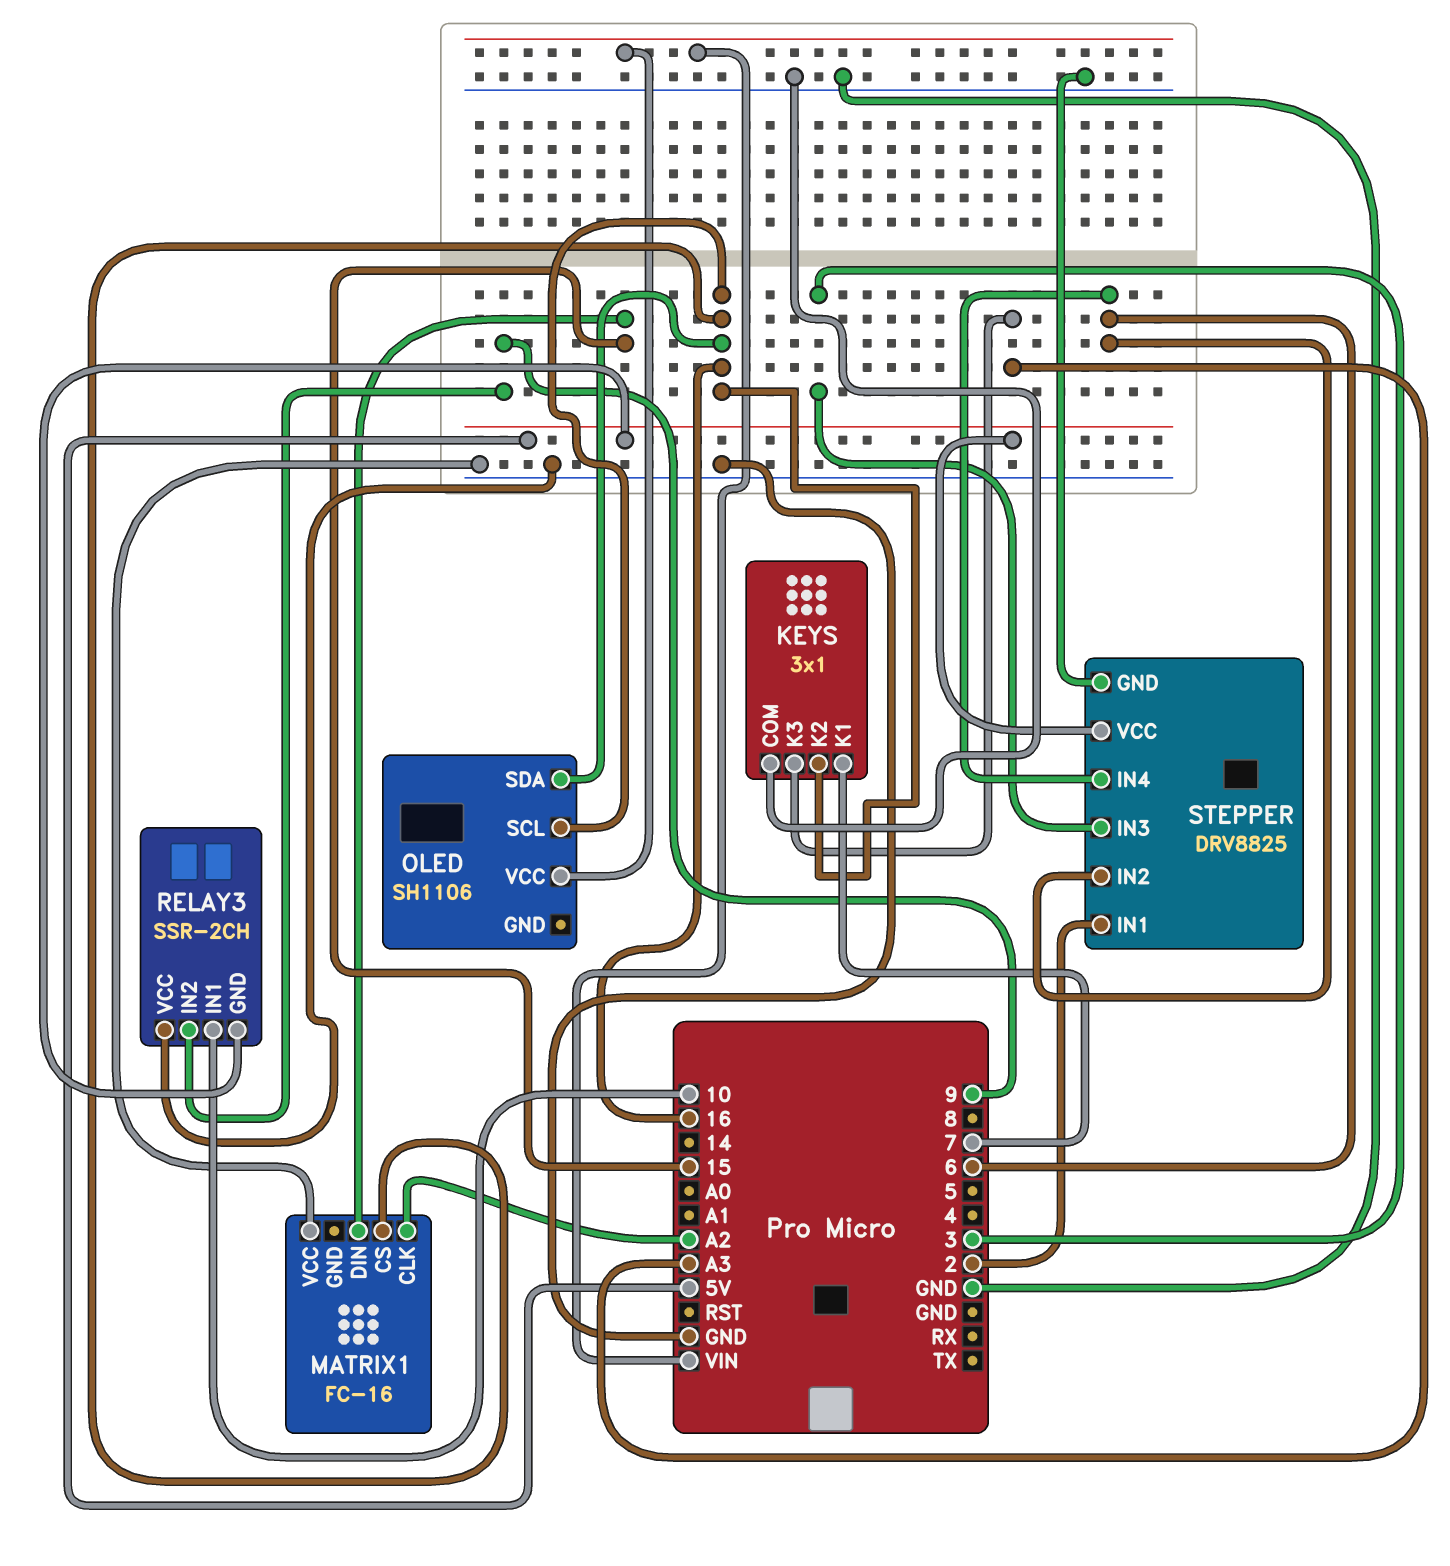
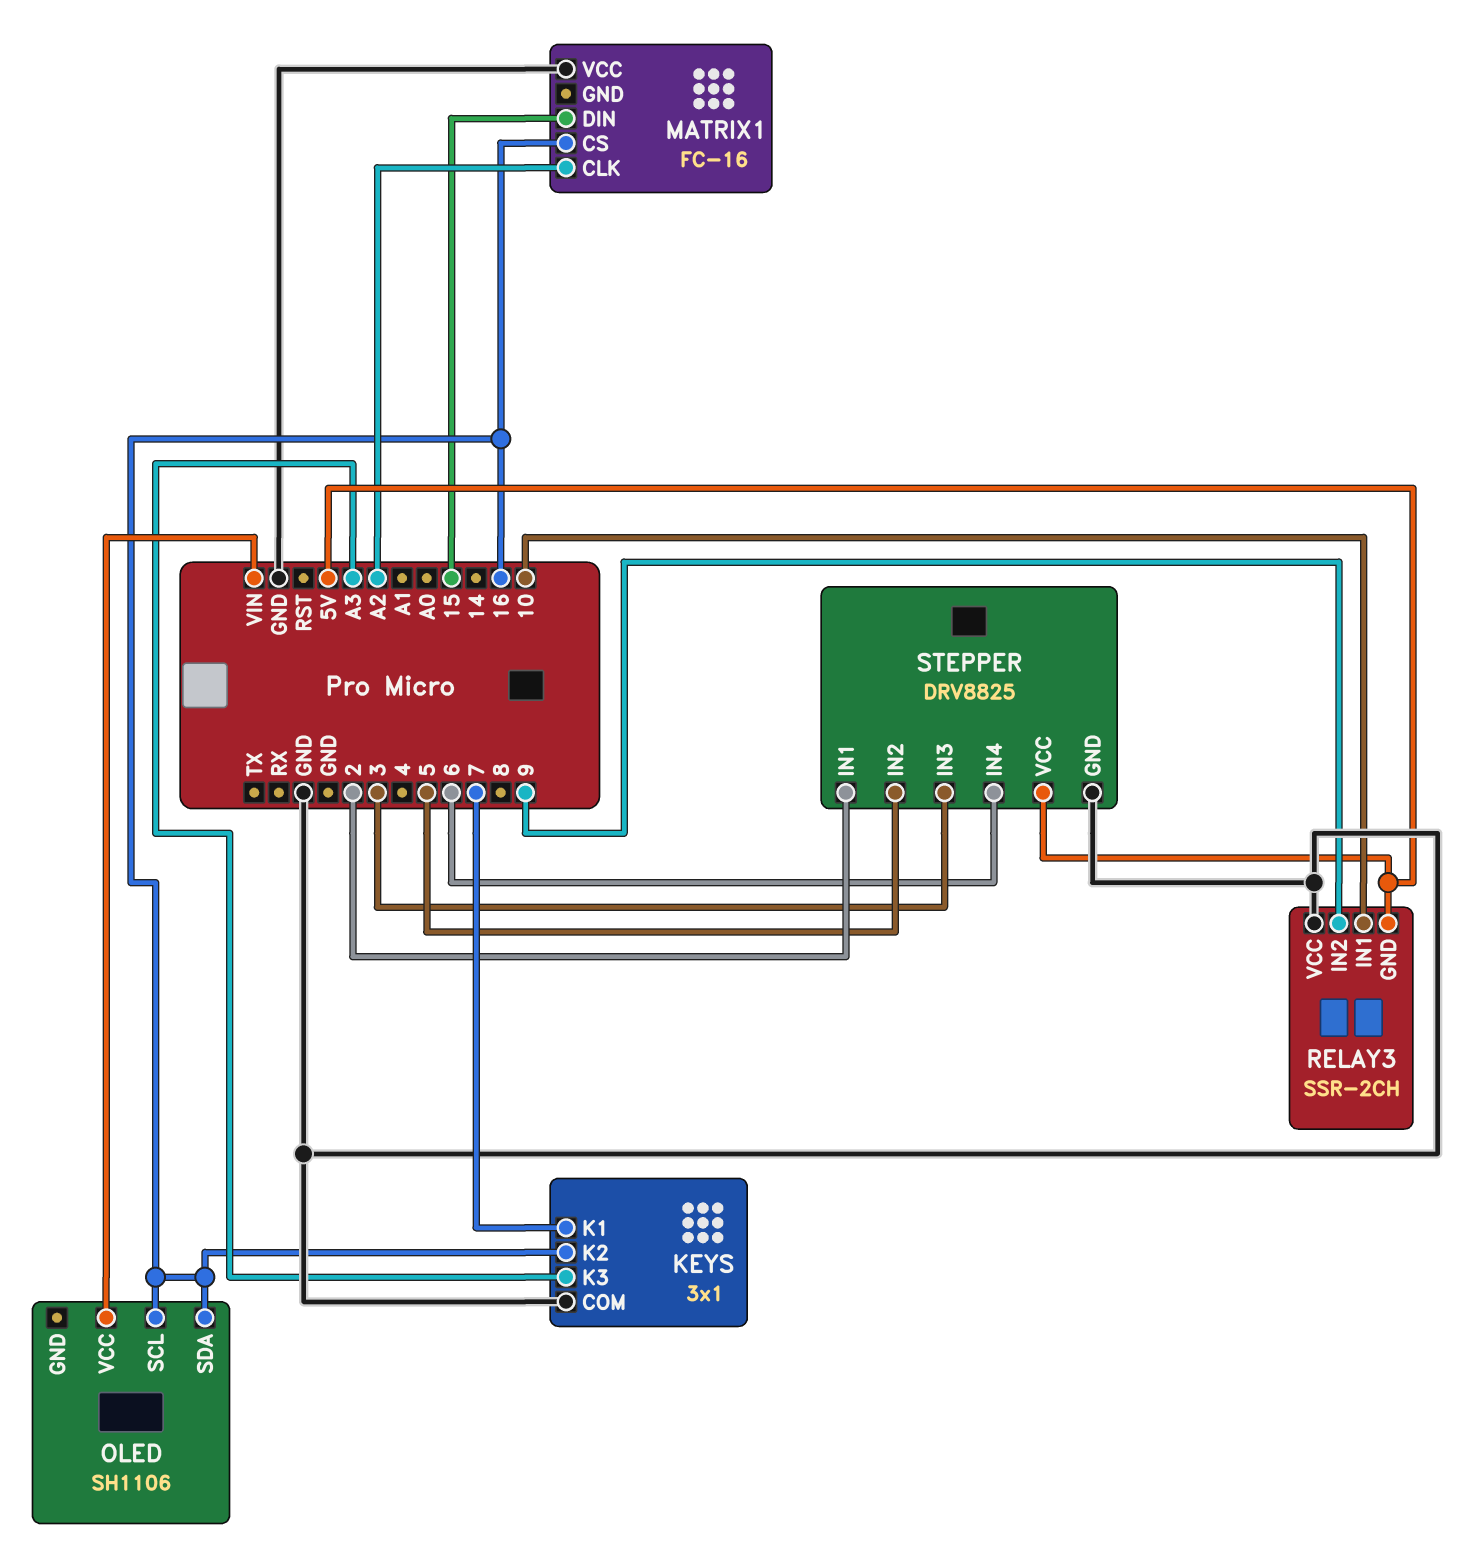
STEPPER pin IN2: 6 -> 5

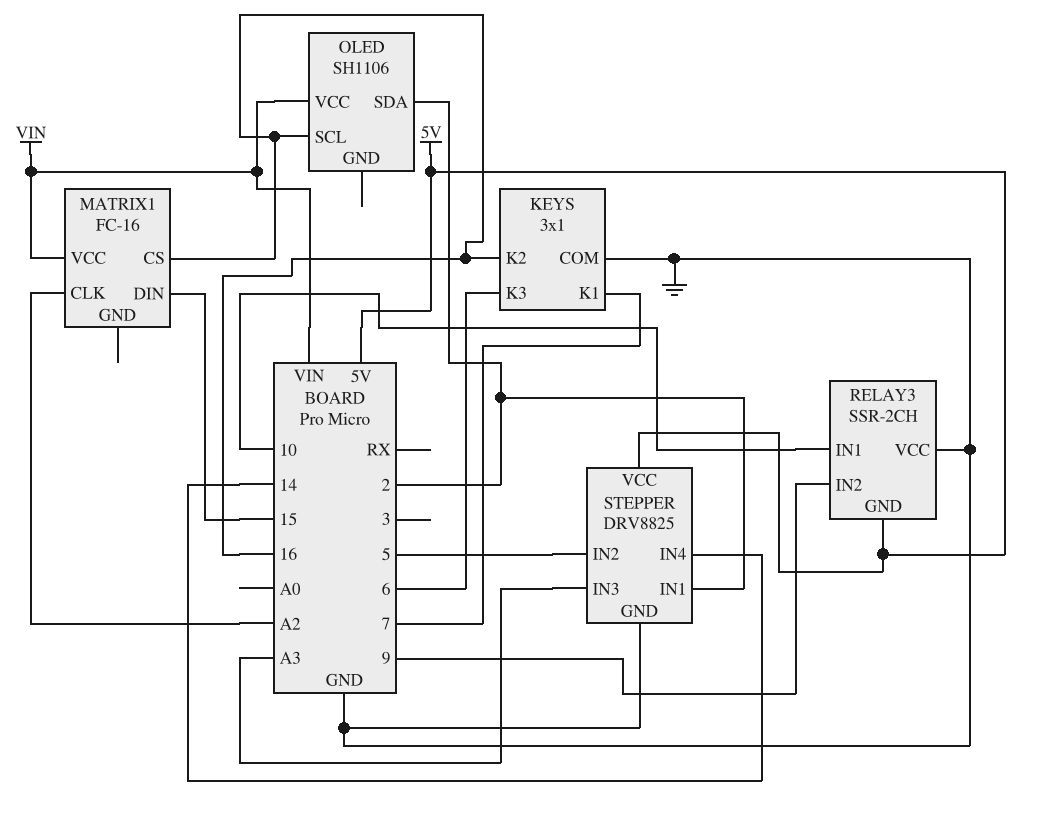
KEYS pin K3: A3 -> 6
MATRIX1 pin VCC: GND -> VIN
OLED pin SDA: 16 -> 2
STEPPER pin IN3: 3 -> A3
STEPPER pin IN4: 6 -> 14

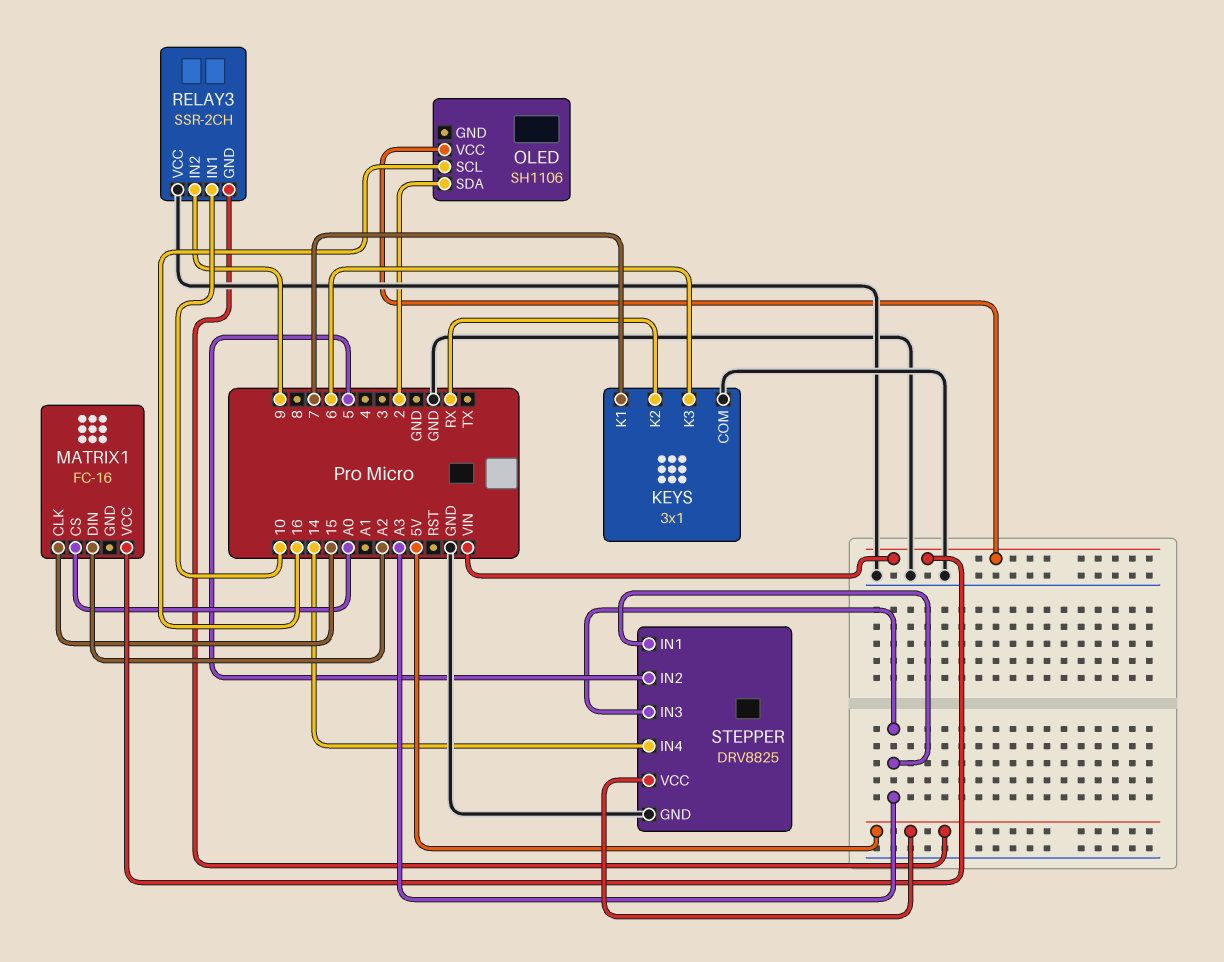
KEYS pin K2: 16 -> RX
MATRIX1 pin CLK: A2 -> 15
MATRIX1 pin CS: 16 -> A0
MATRIX1 pin DIN: 15 -> A2
STEPPER pin IN1: 2 -> A3

